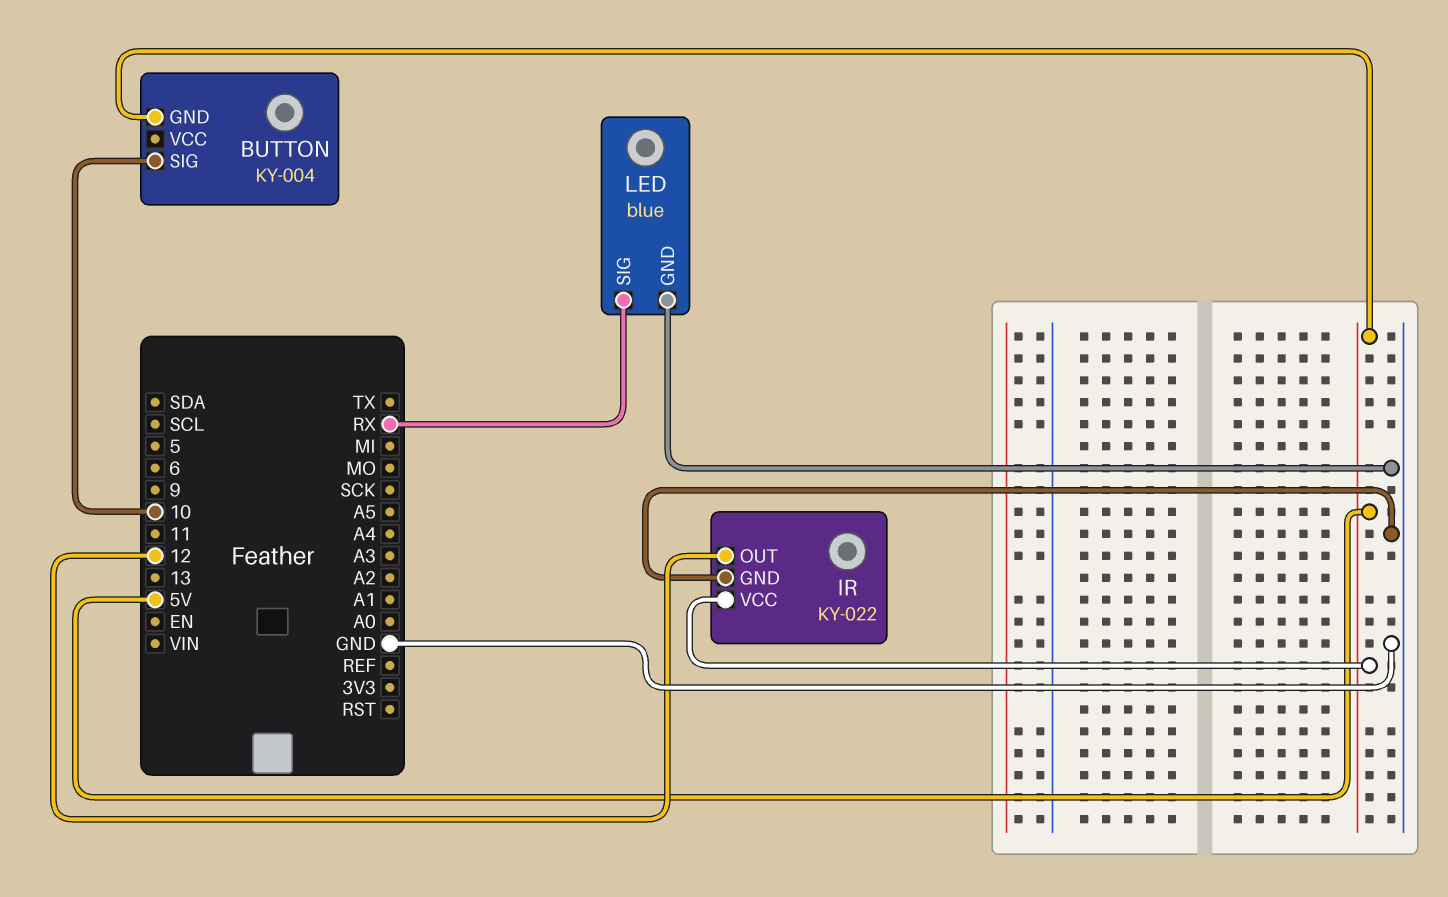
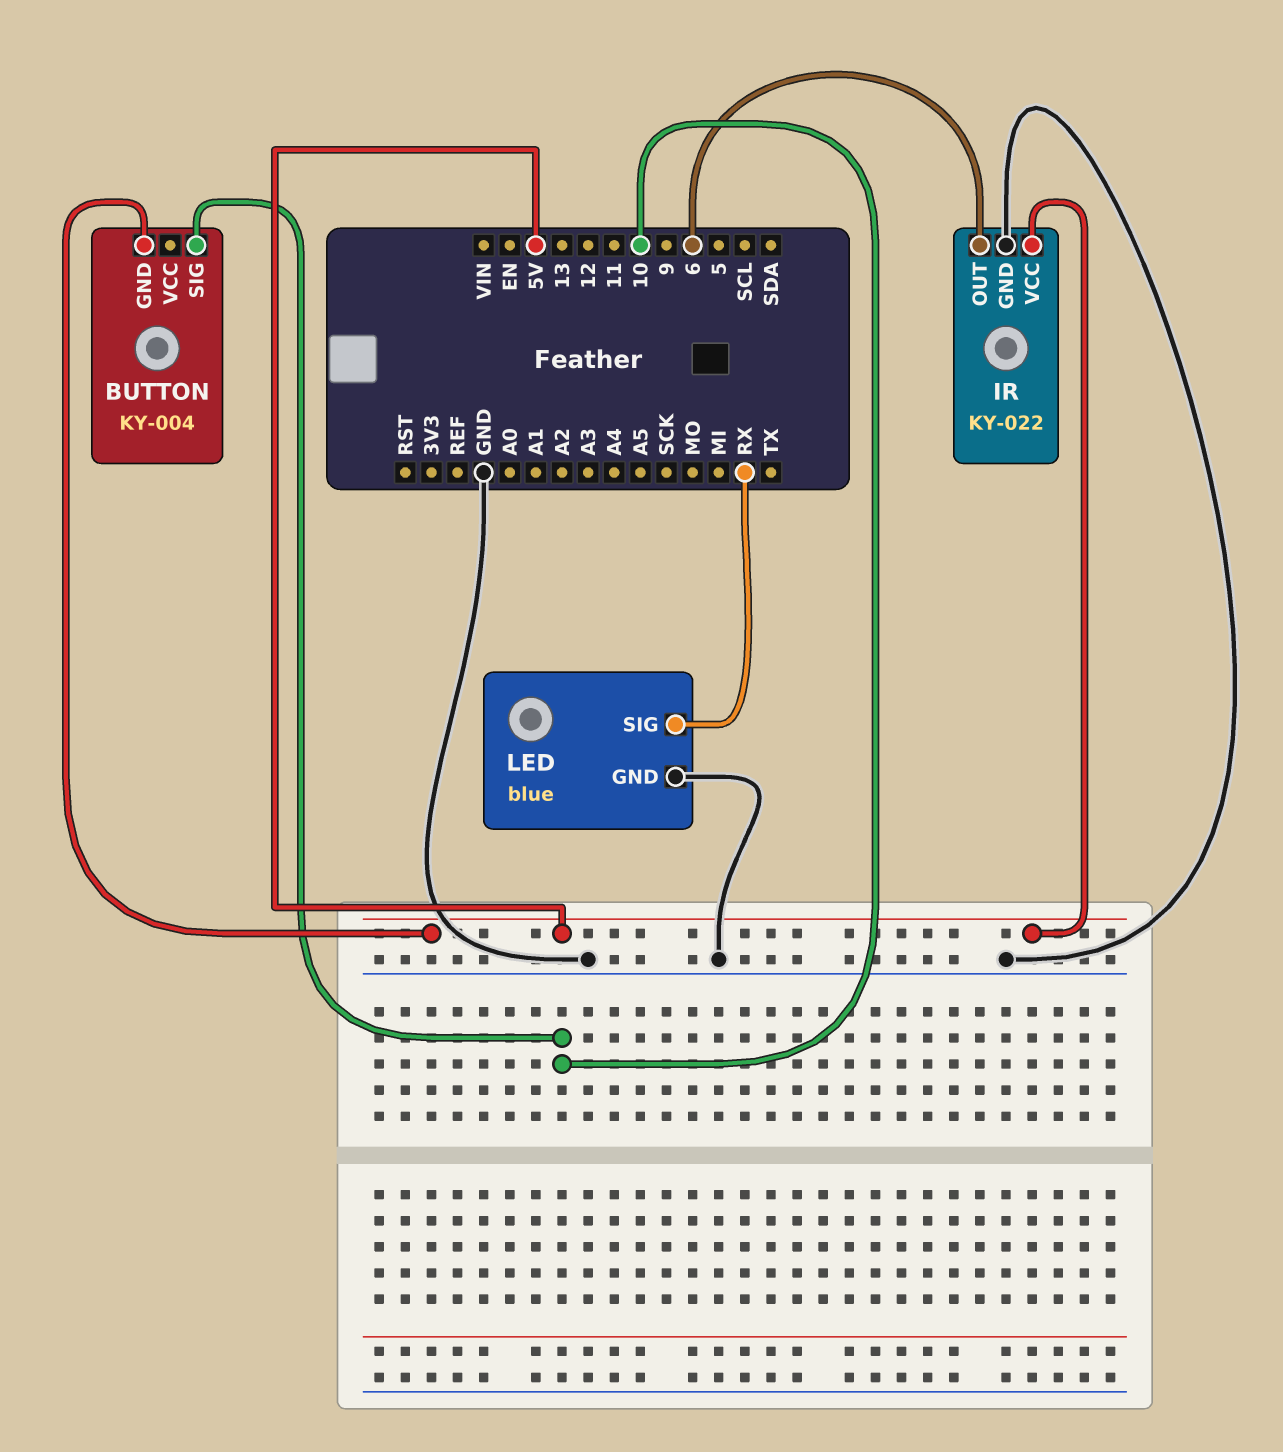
IR pin OUT: 12 -> 6

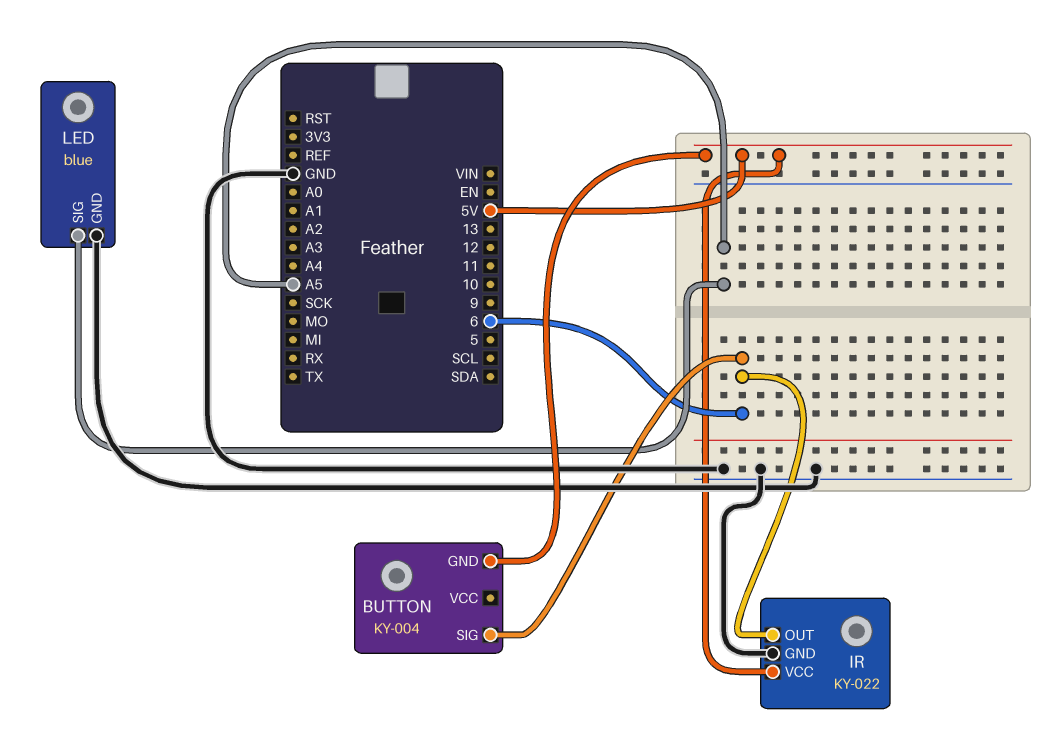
BUTTON pin SIG: 10 -> 6
LED pin SIG: RX -> A5

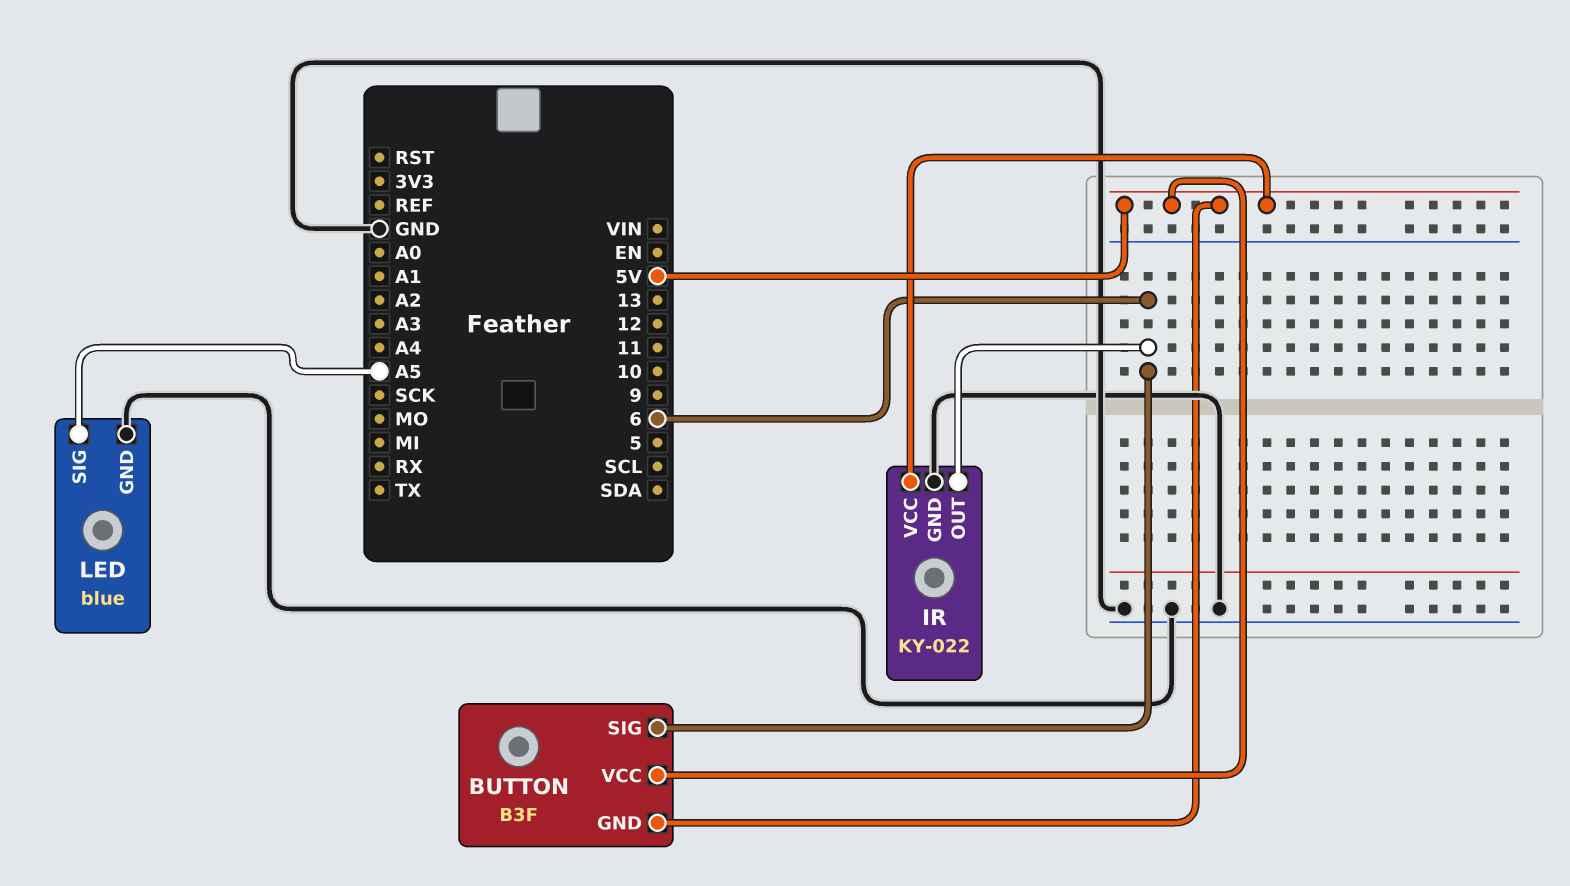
BUTTON: KY-004 -> B3F
BUTTON pin VCC: none -> 5V

